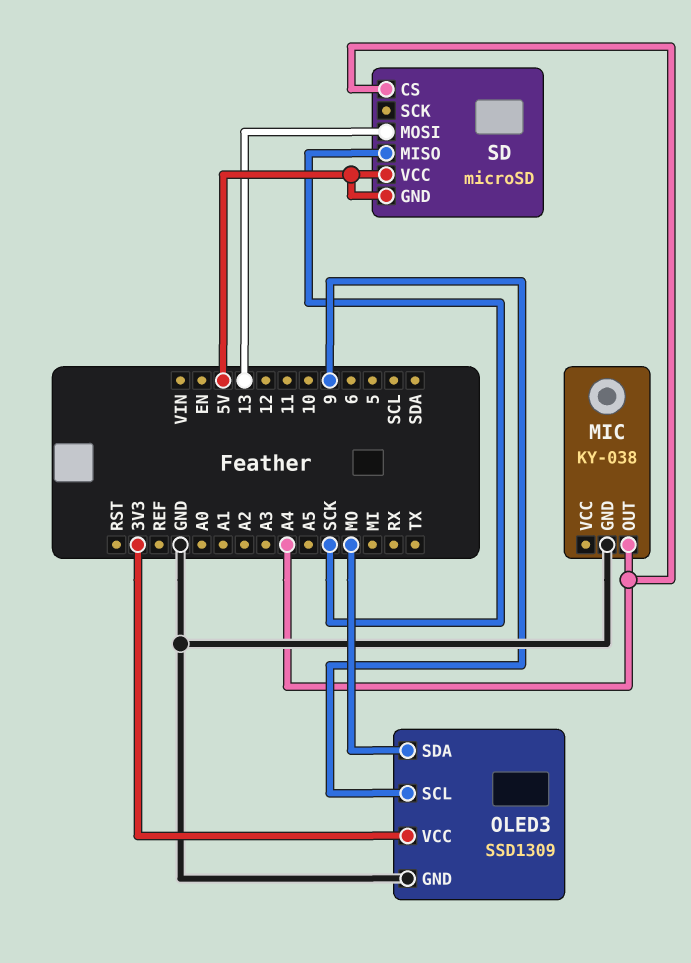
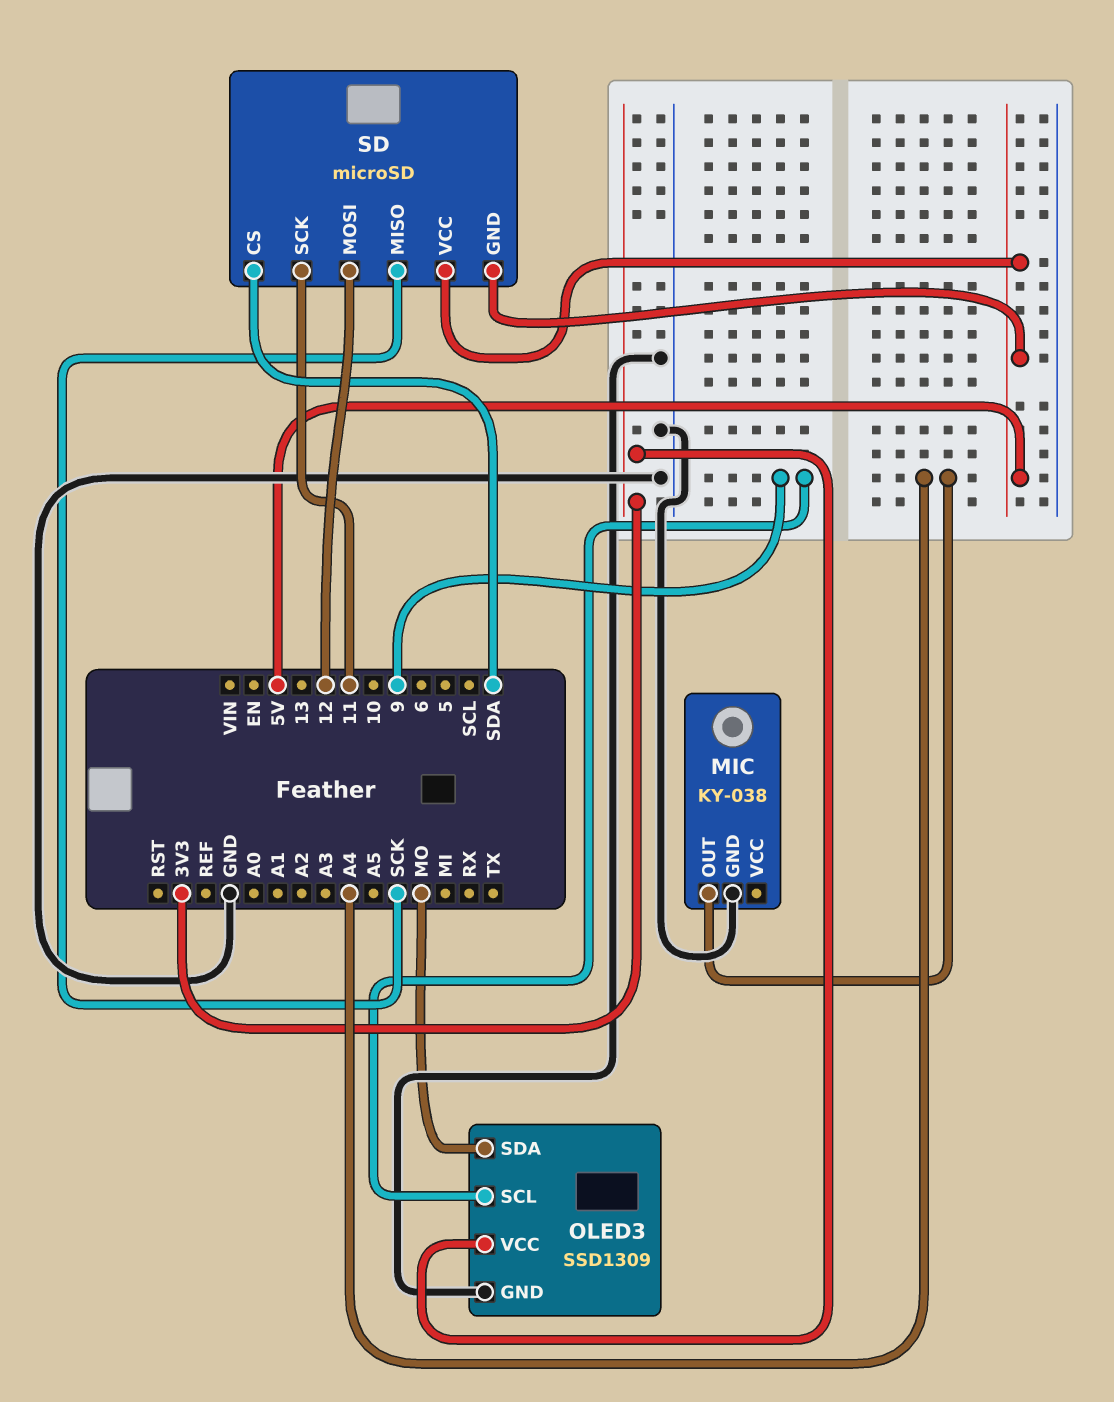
SD pin CS: A4 -> SDA
SD pin MOSI: 13 -> 12
SD pin SCK: none -> 11

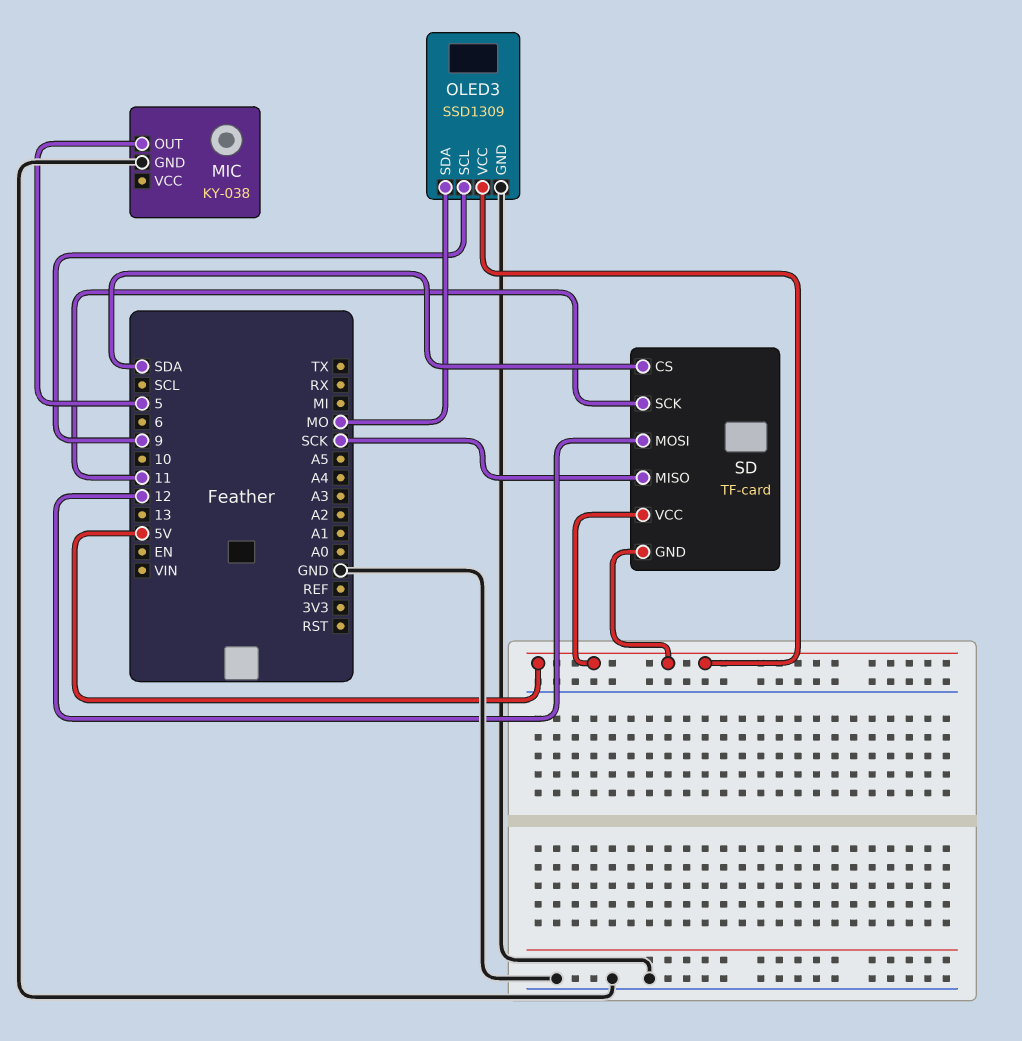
MIC pin OUT: A4 -> 5
OLED3 pin VCC: 3V3 -> 5V
SD: microSD -> TF-card

